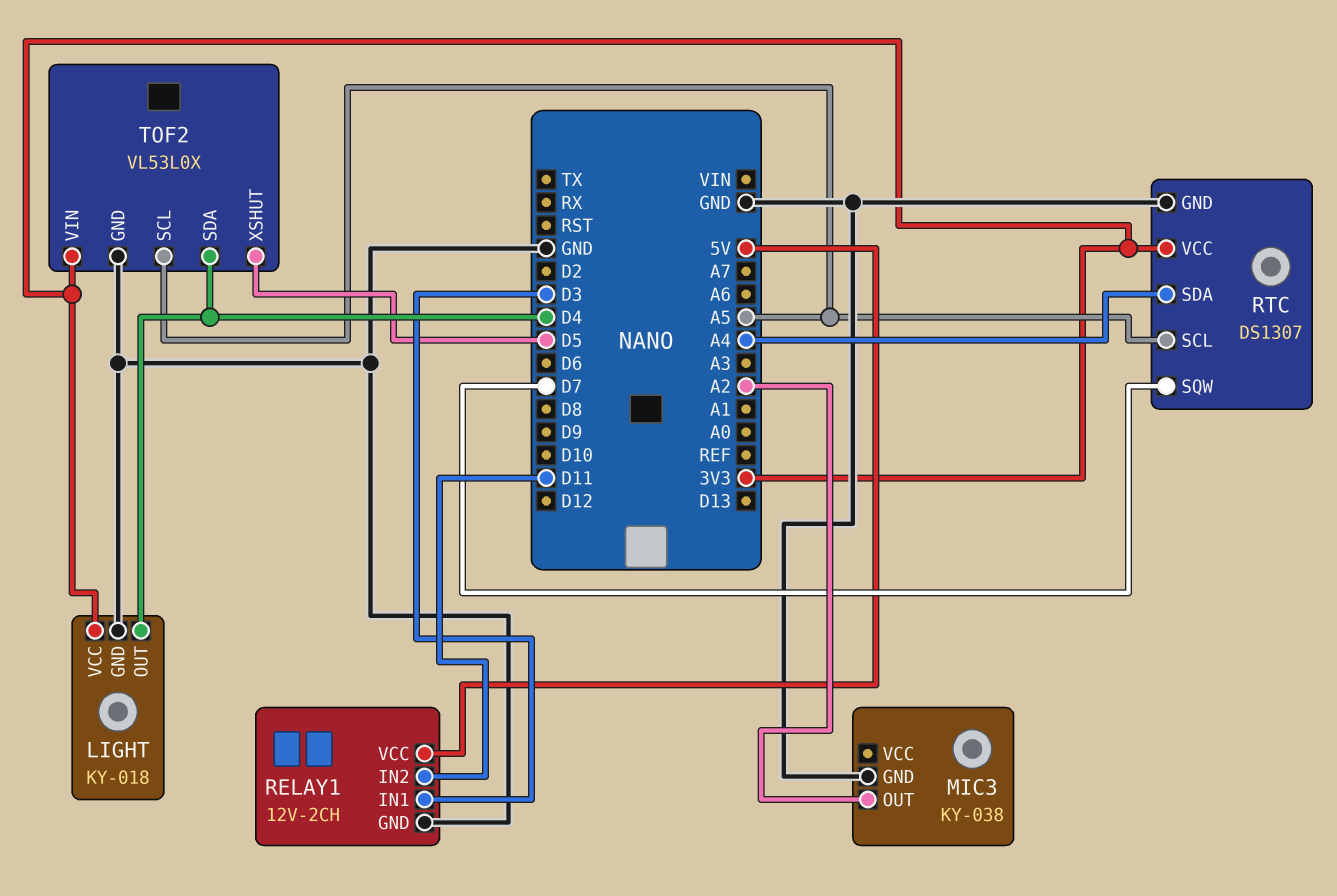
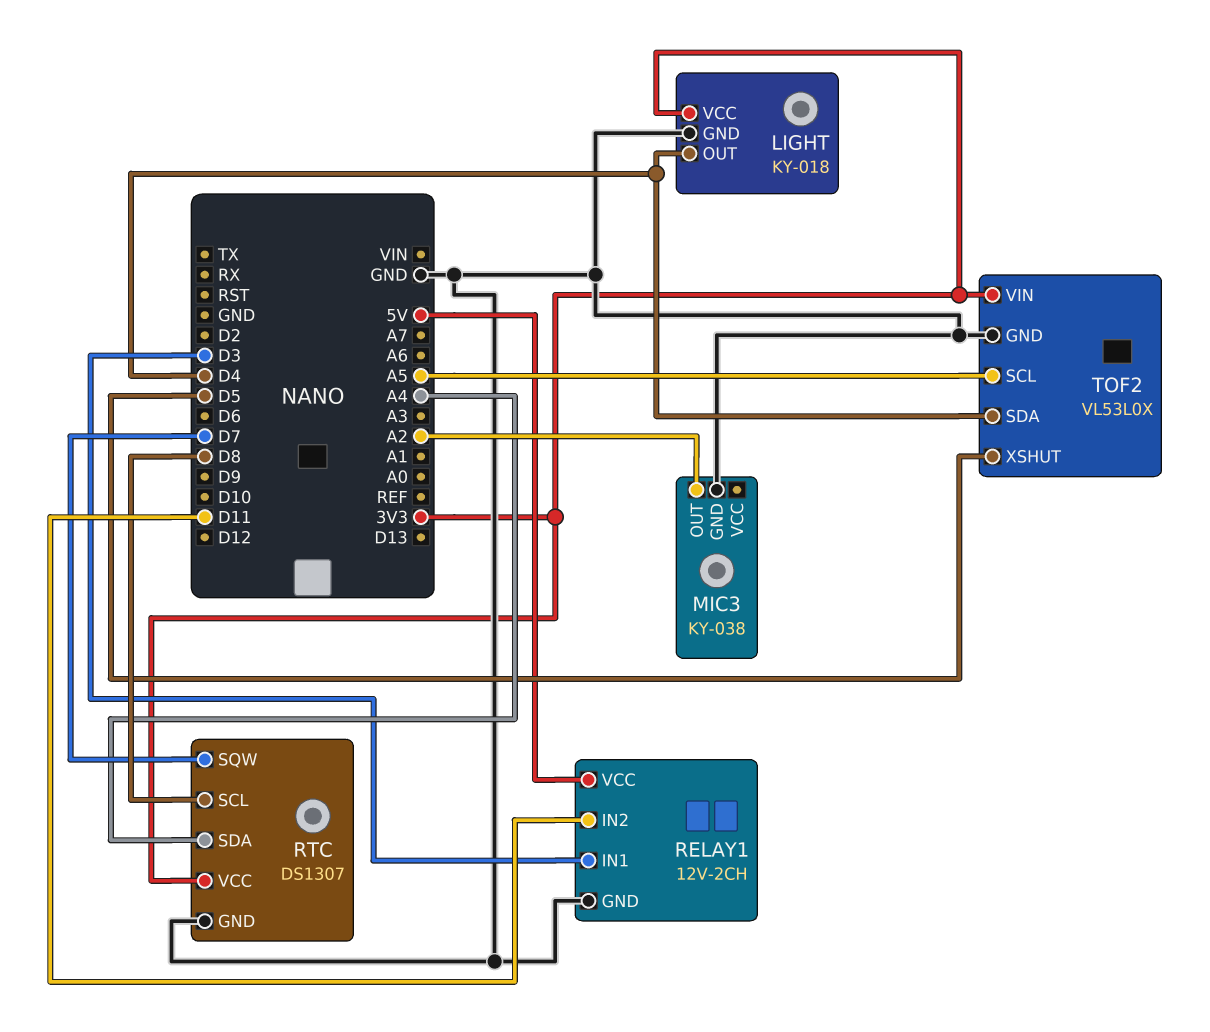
RTC pin SCL: A5 -> D8

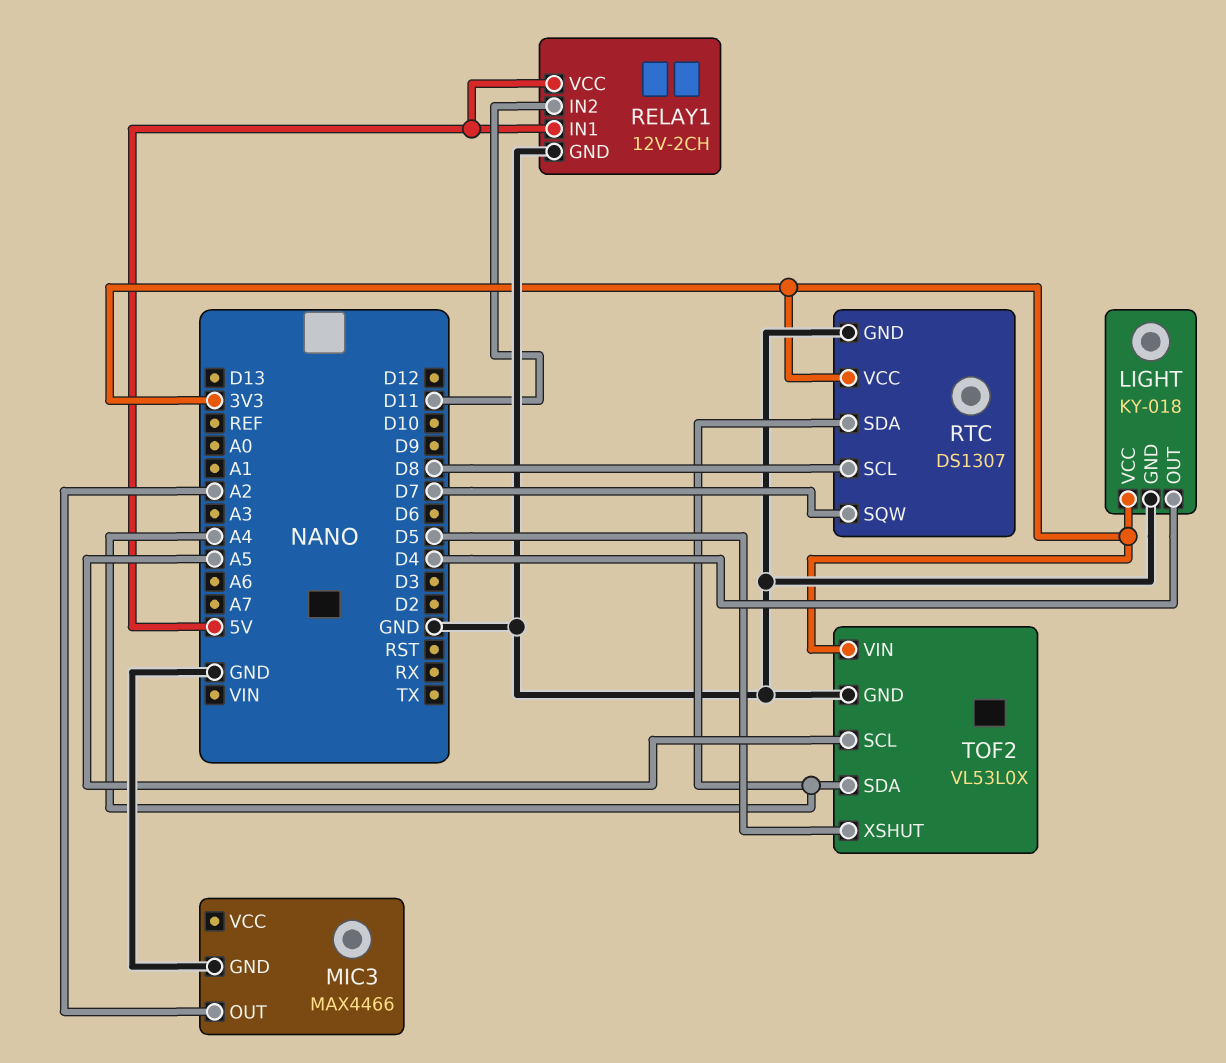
MIC3: KY-038 -> MAX4466
RELAY1 pin IN1: D3 -> 5V
TOF2 pin SDA: D4 -> A4

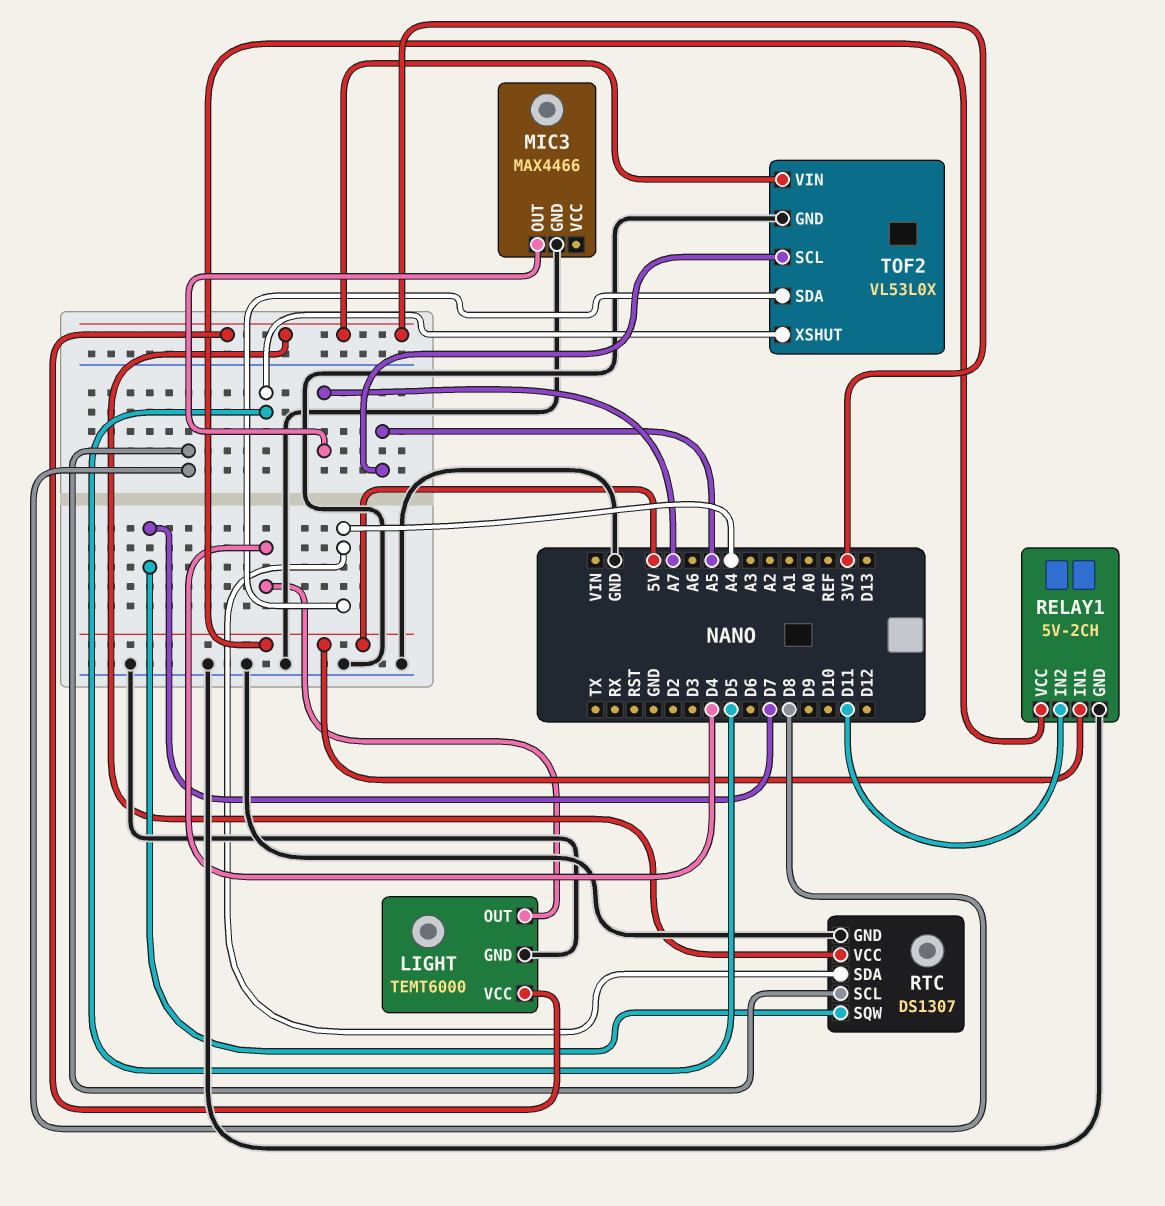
LIGHT: KY-018 -> TEMT6000
MIC3 pin OUT: A2 -> A7
RELAY1: 12V-2CH -> 5V-2CH

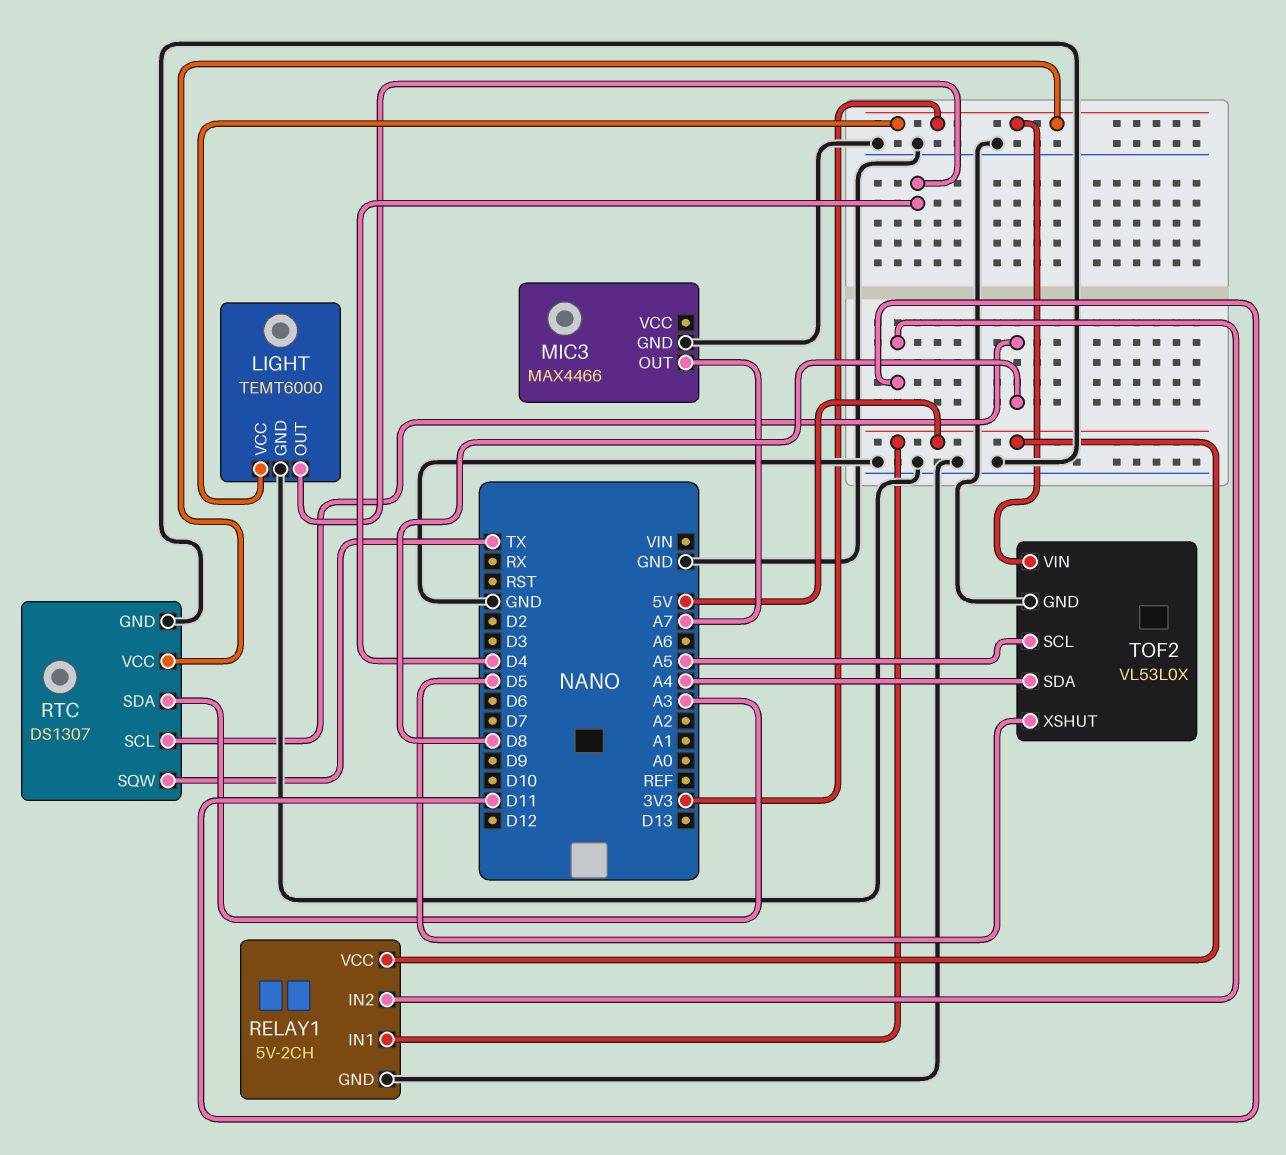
RTC pin SDA: A4 -> A3
RTC pin SQW: D7 -> TX

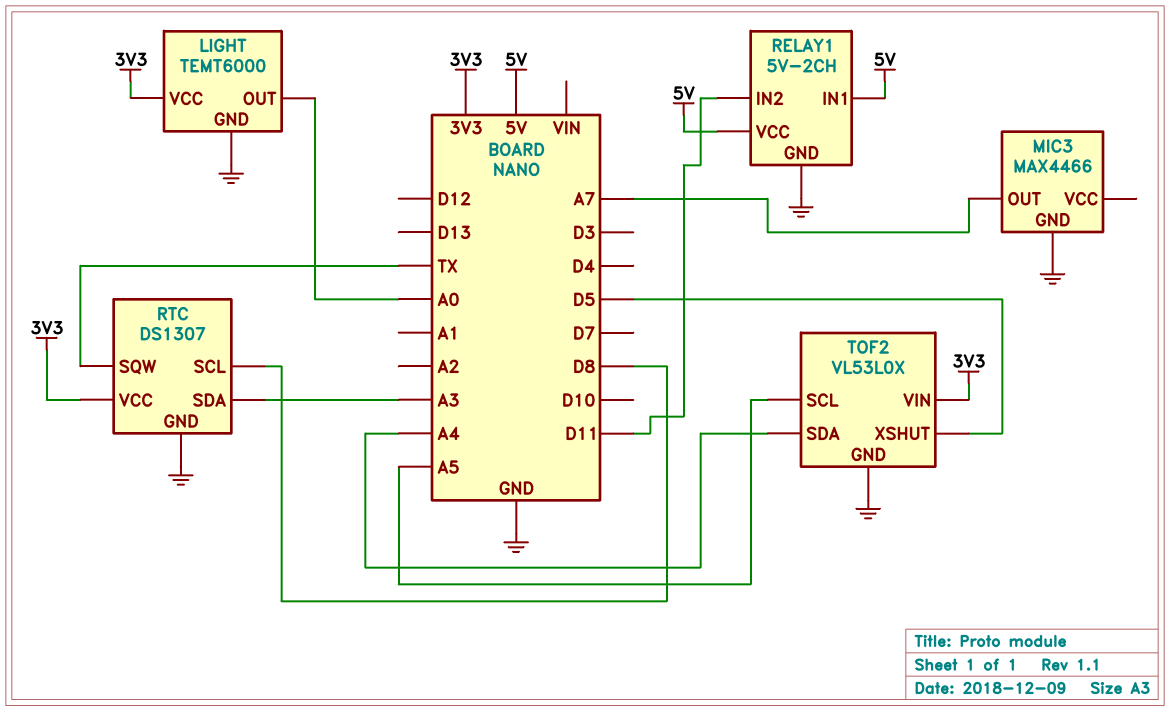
LIGHT pin OUT: D4 -> A0

